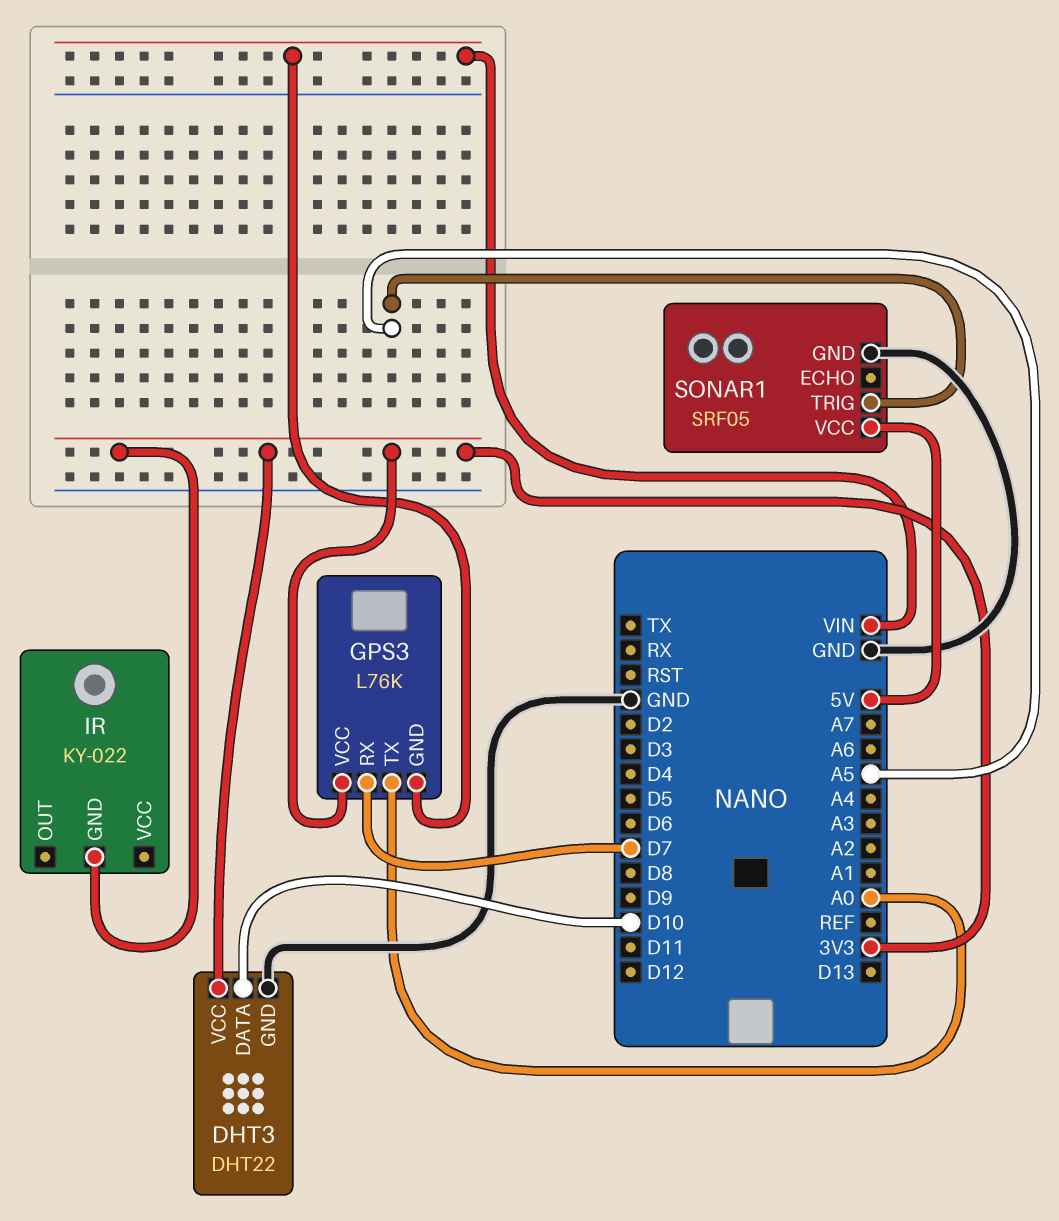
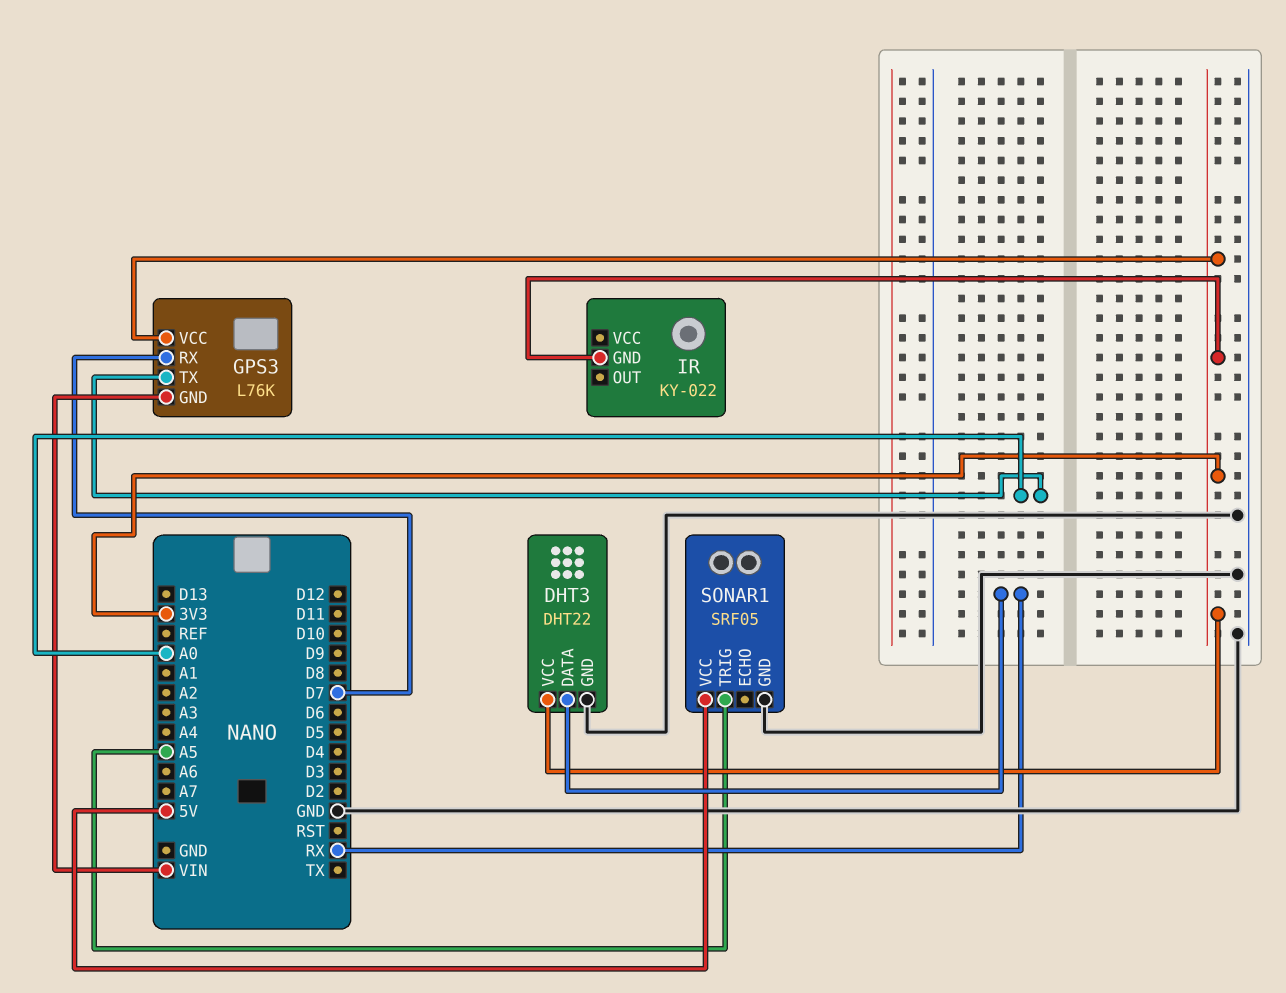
DHT3 pin DATA: D10 -> RX

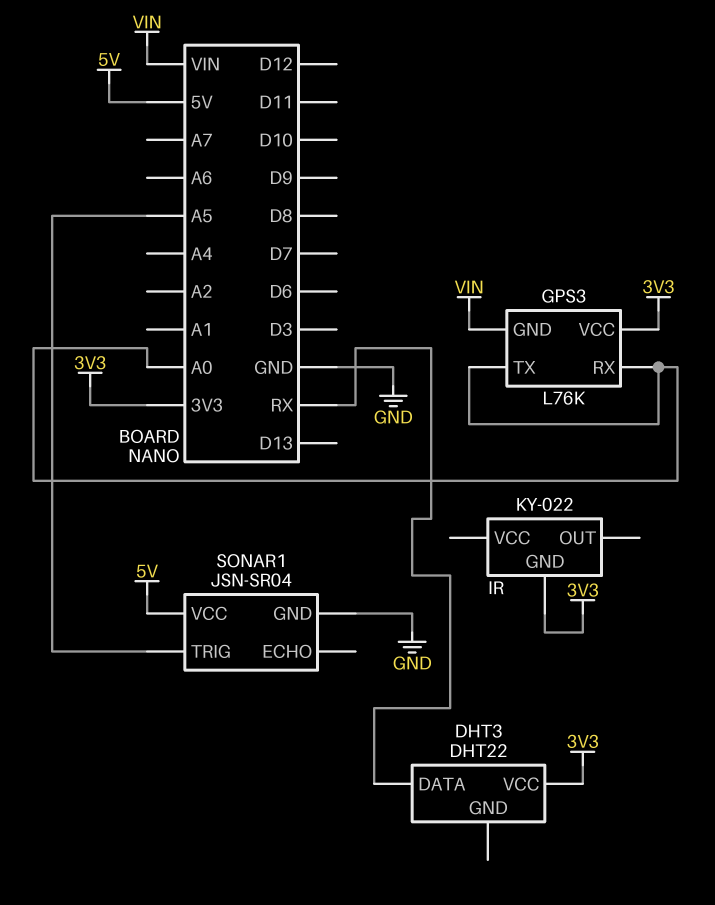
DHT3 pin GND: GND -> none
GPS3 pin RX: D7 -> A0
SONAR1: SRF05 -> JSN-SR04

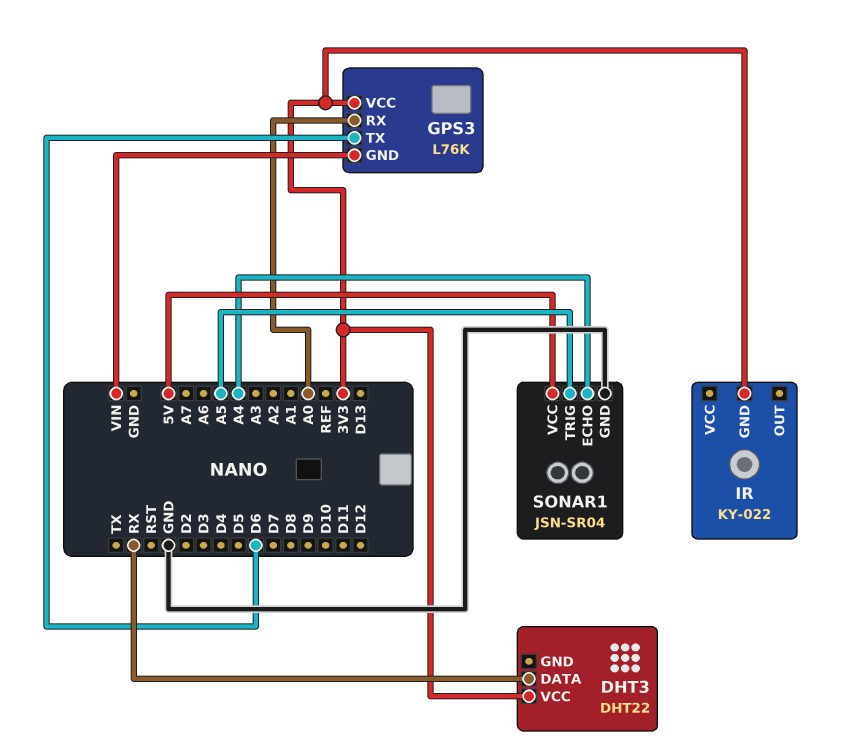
GPS3 pin TX: A0 -> D6
SONAR1 pin ECHO: none -> A4

